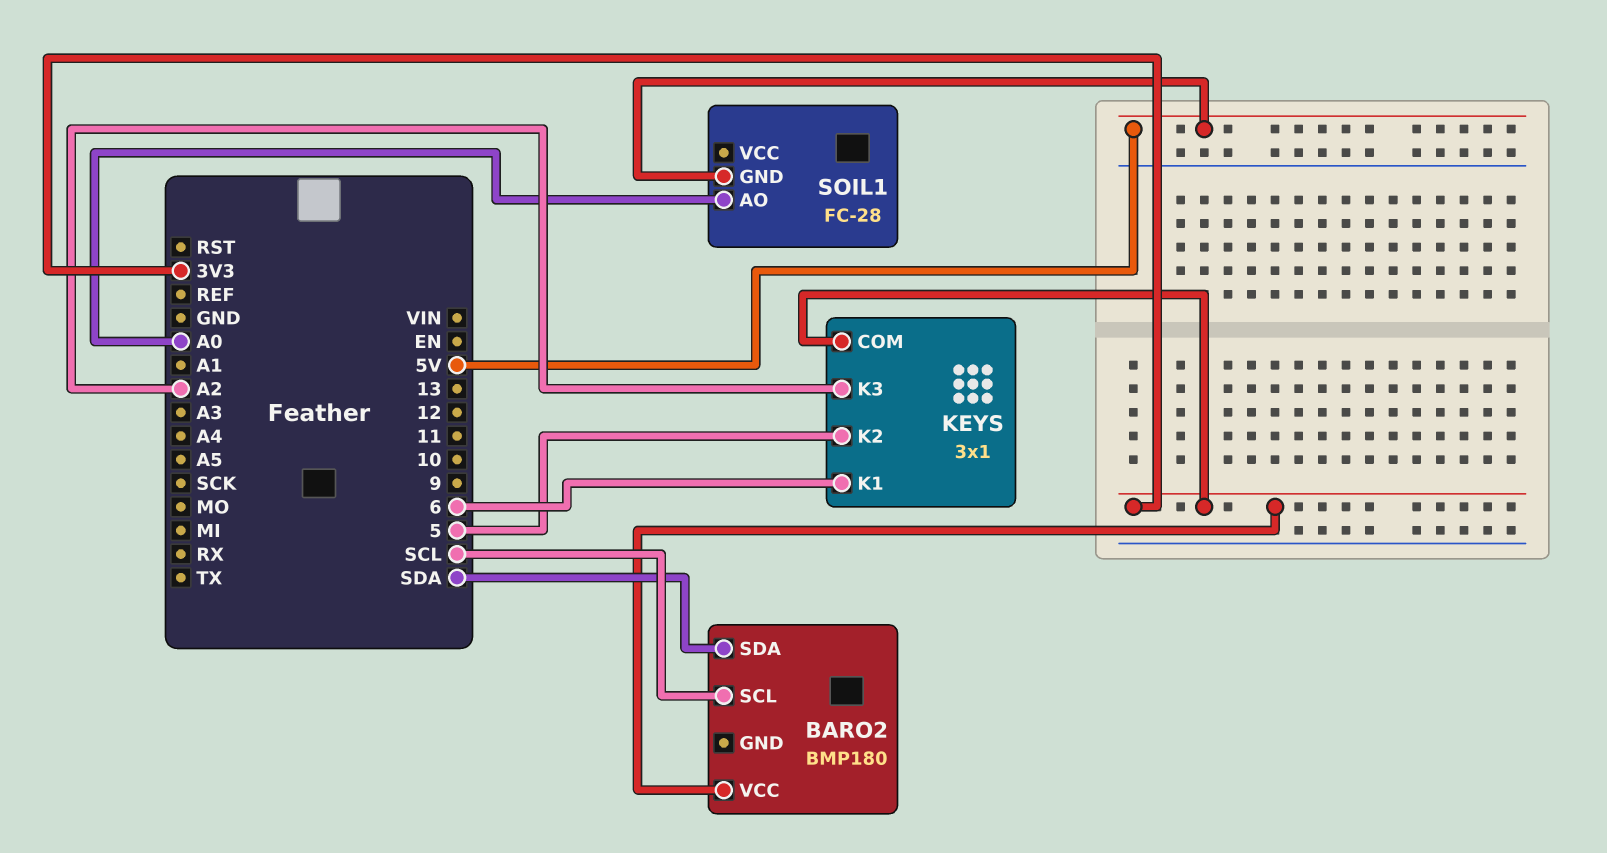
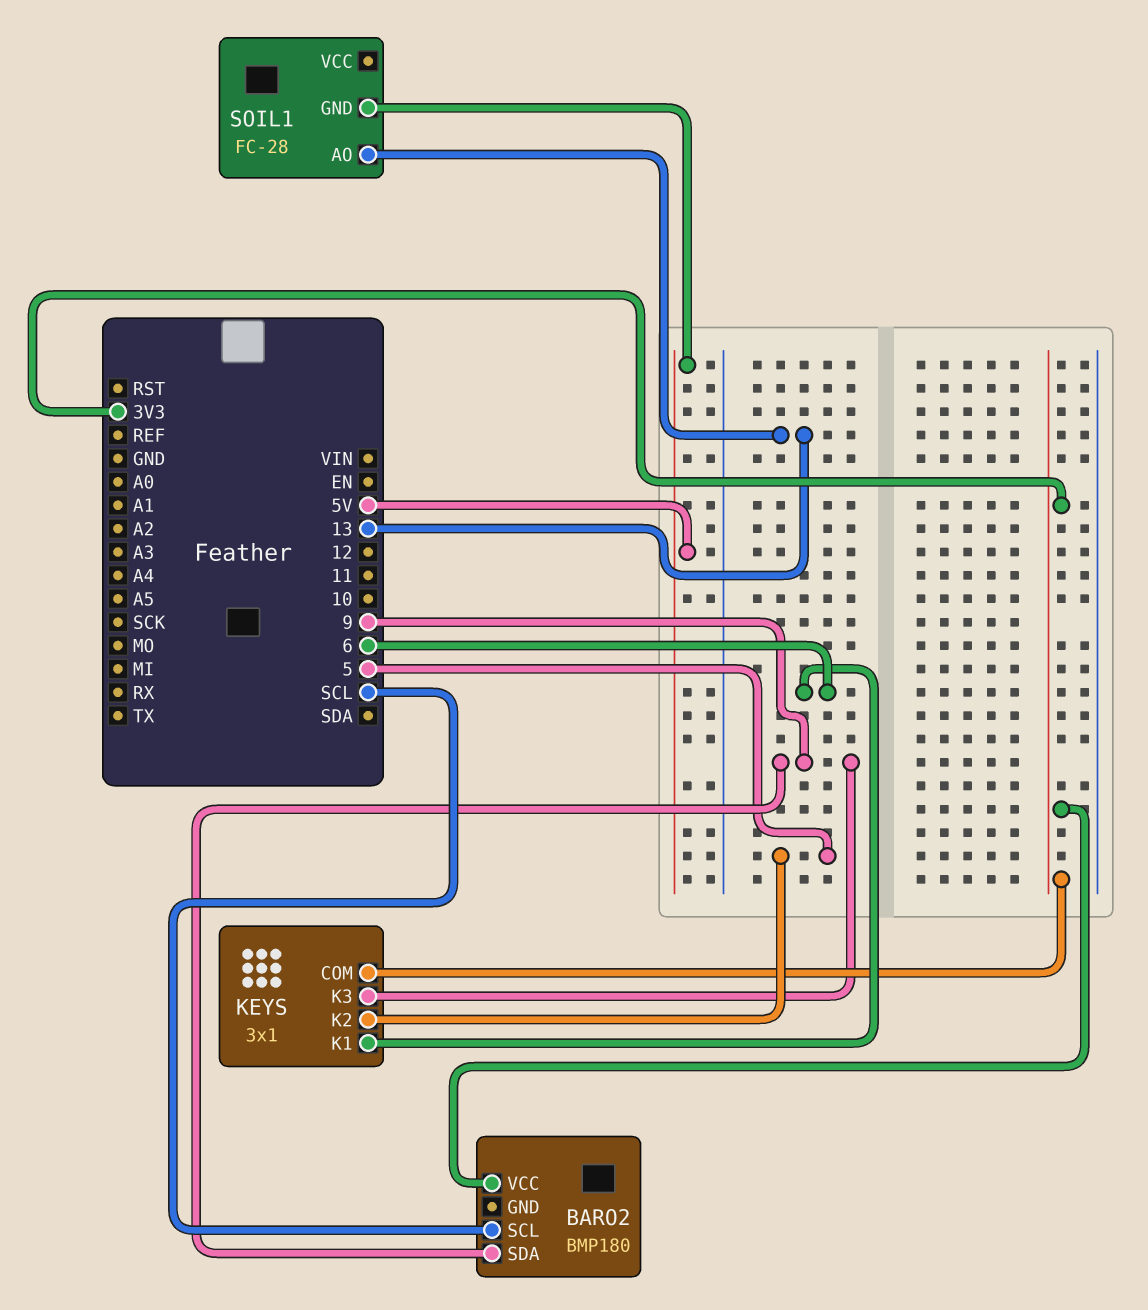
BARO2 pin SDA: SDA -> 9
KEYS pin K3: A2 -> 9
SOIL1 pin AO: A0 -> 13

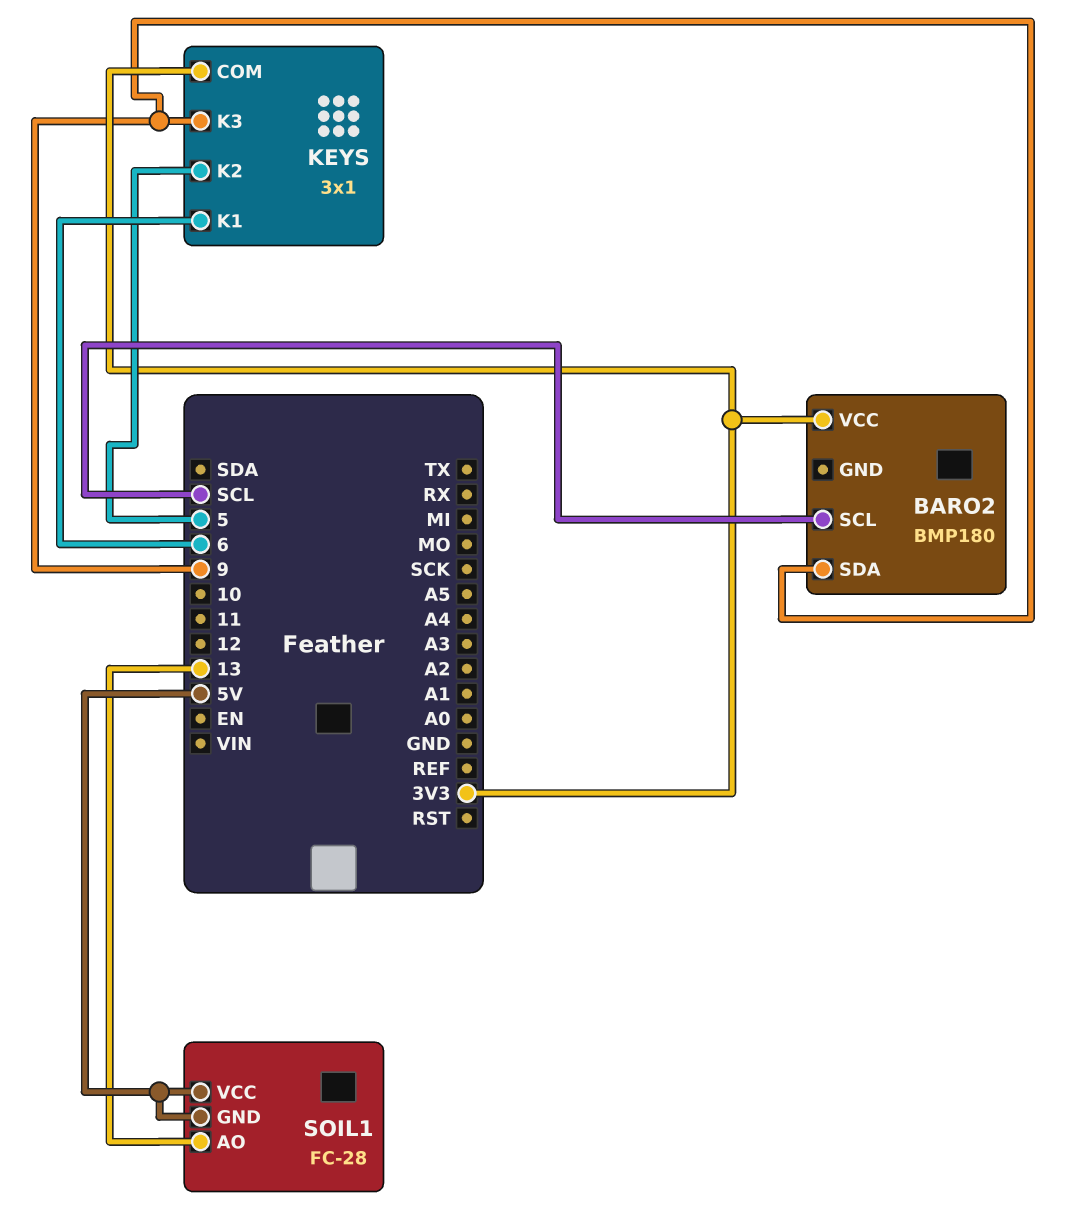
SOIL1 pin VCC: none -> 5V

